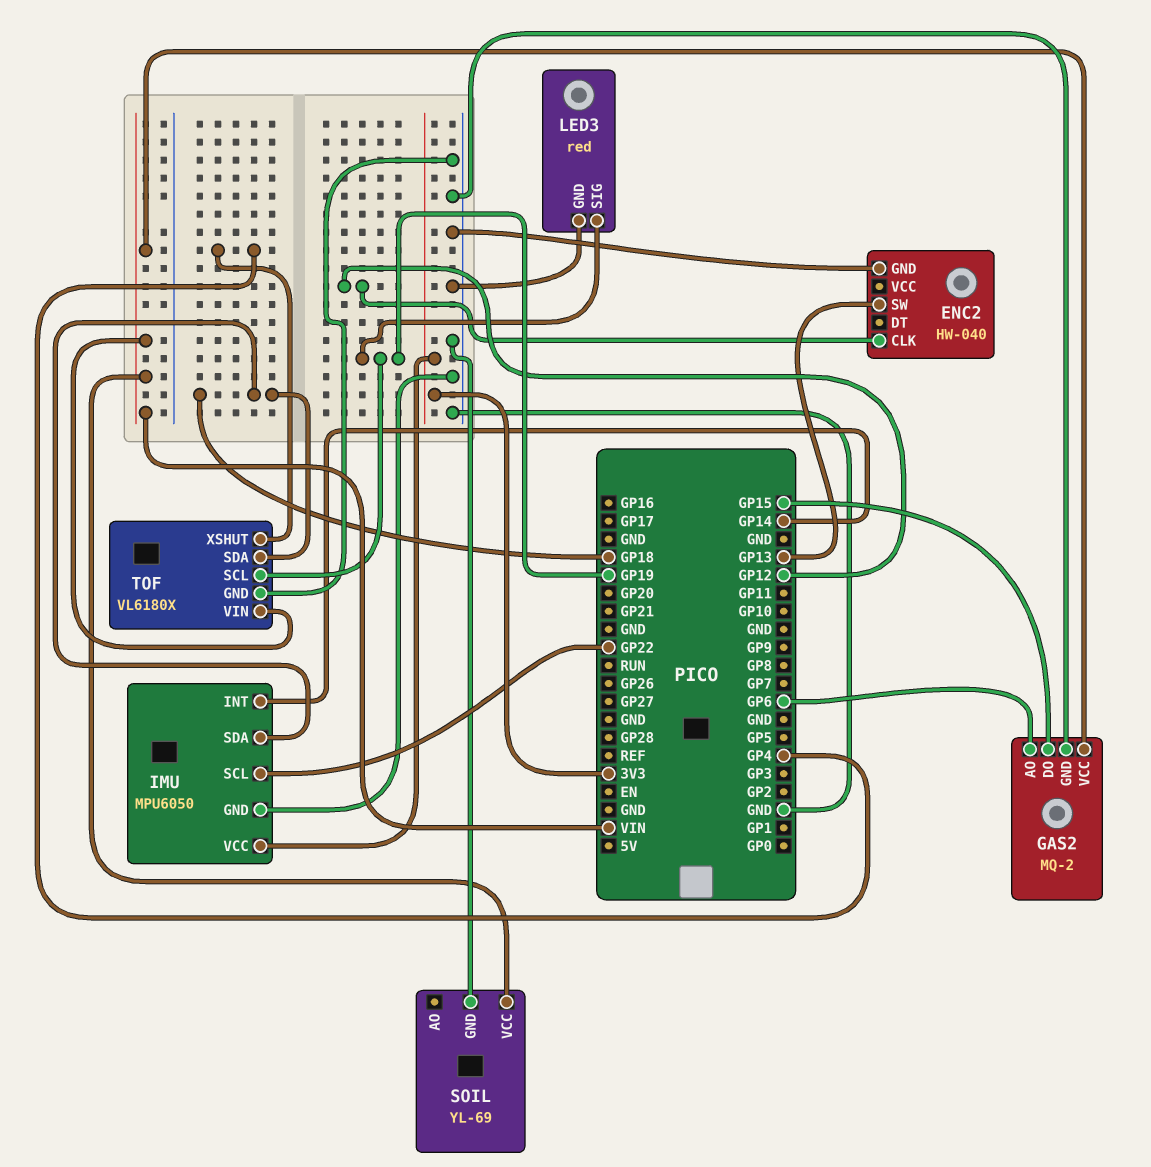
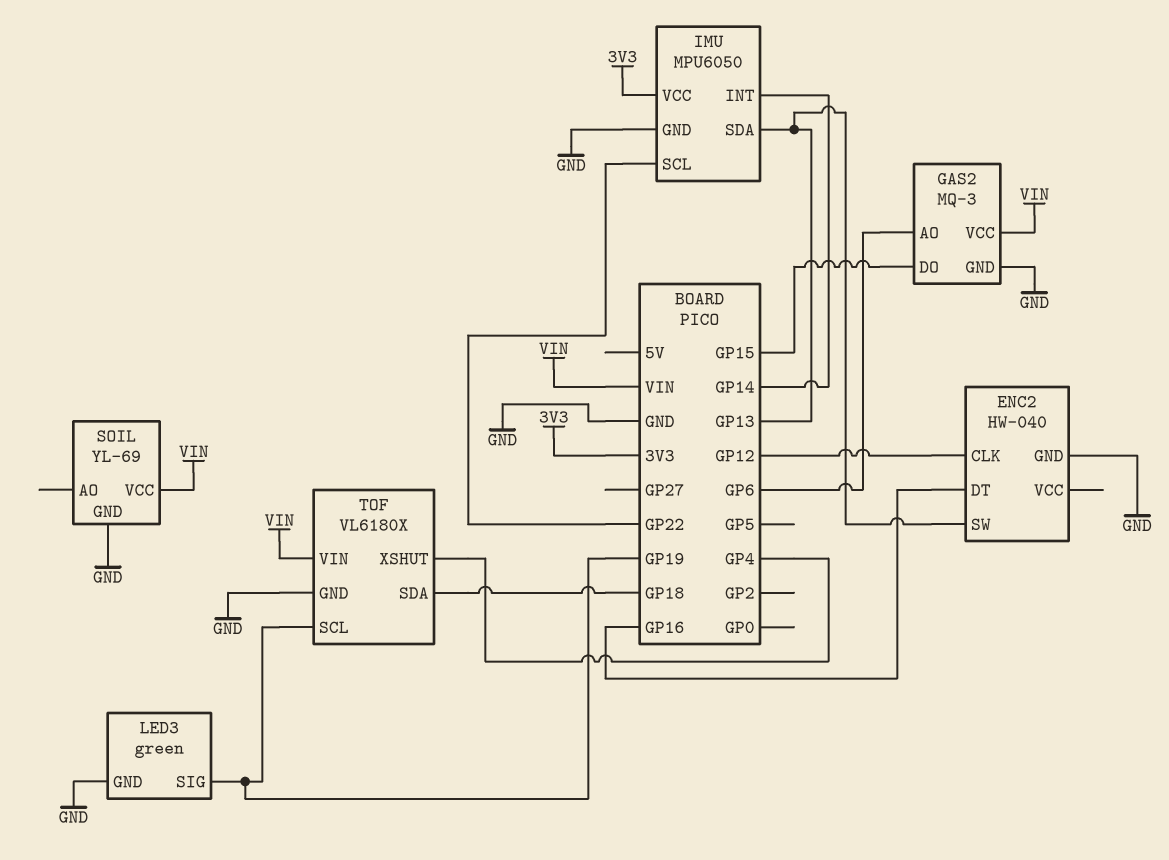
ENC2 pin DT: none -> GP16
GAS2: MQ-2 -> MQ-3
IMU pin SDA: GP18 -> GP13
LED3: red -> green

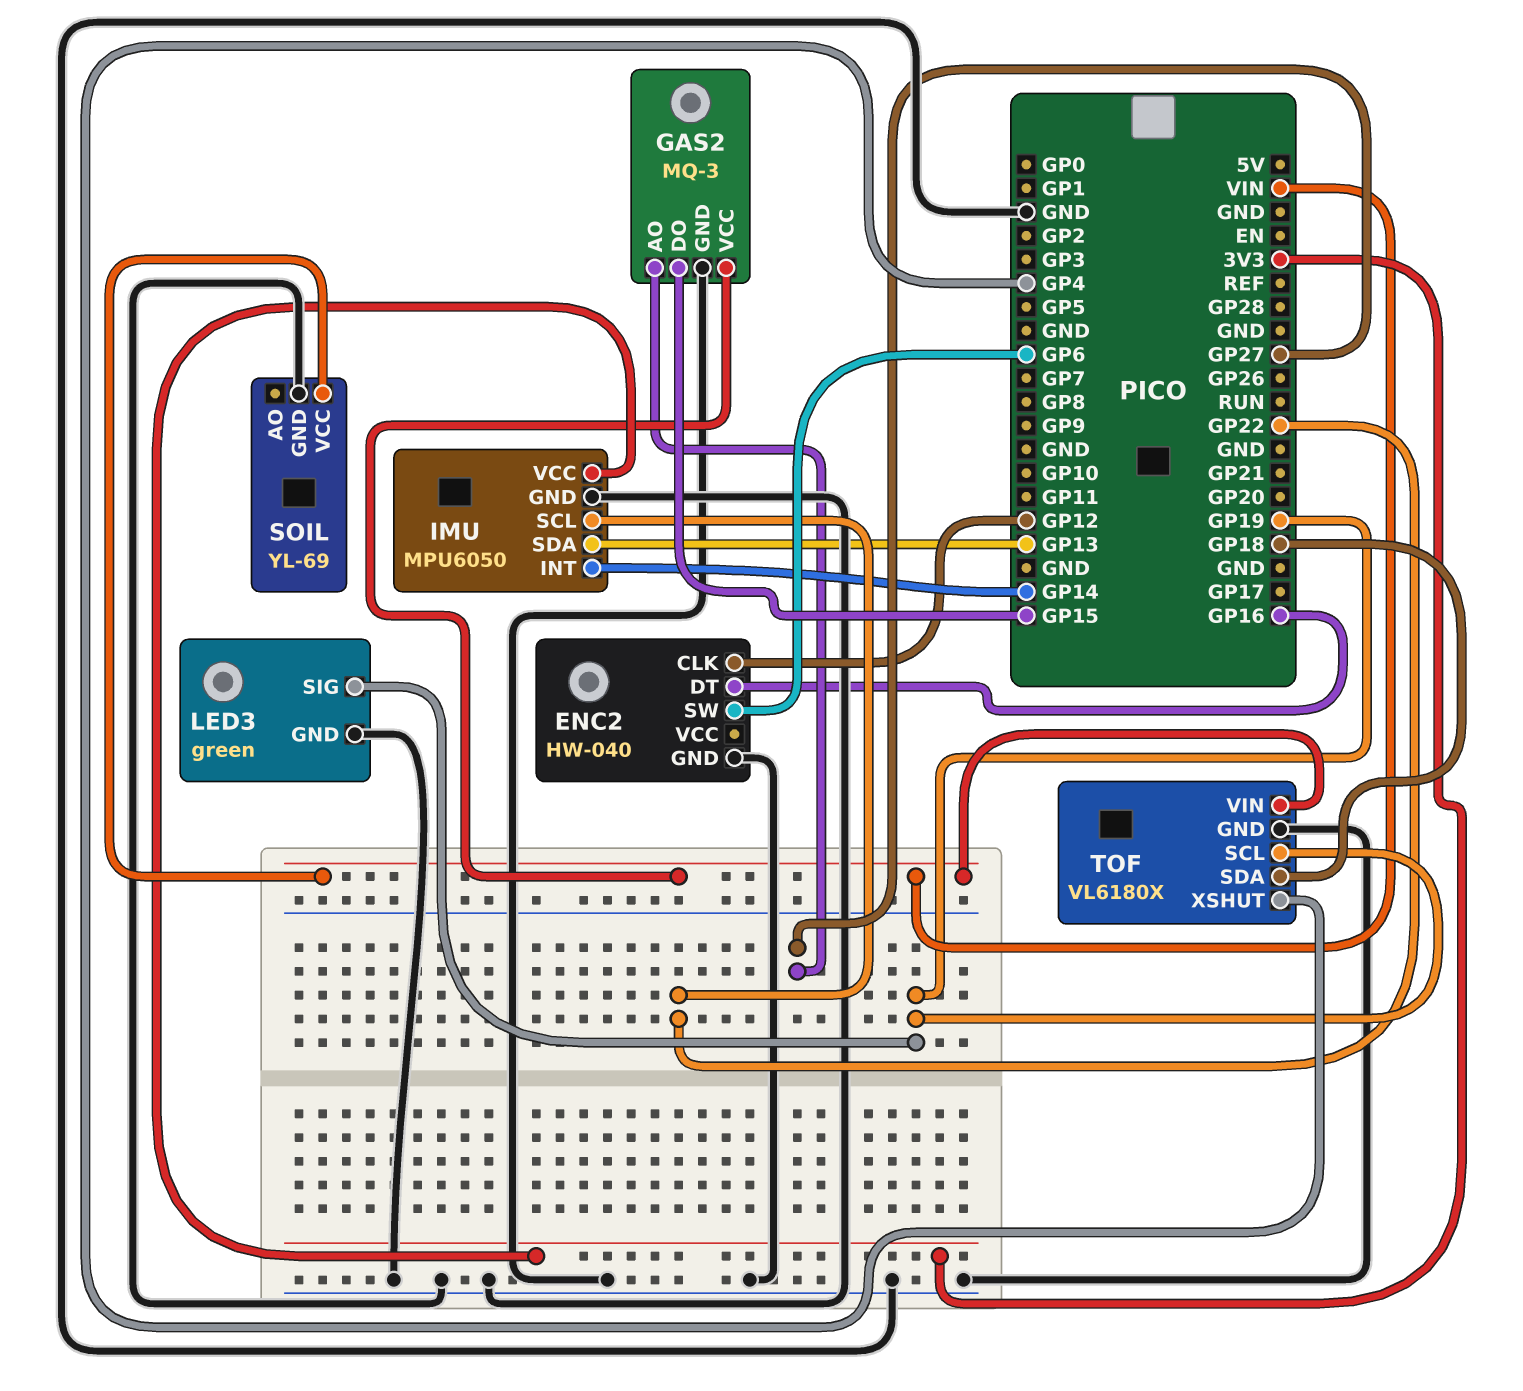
ENC2 pin SW: GP13 -> GP6
GAS2 pin AO: GP6 -> GP27

